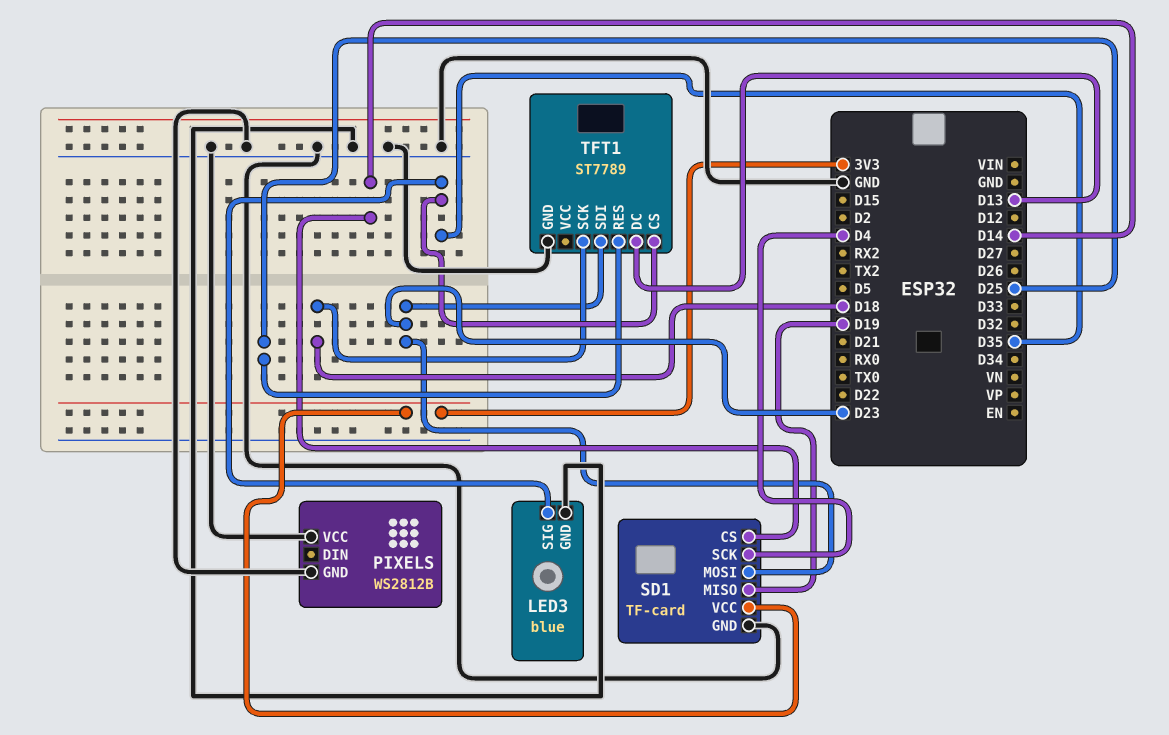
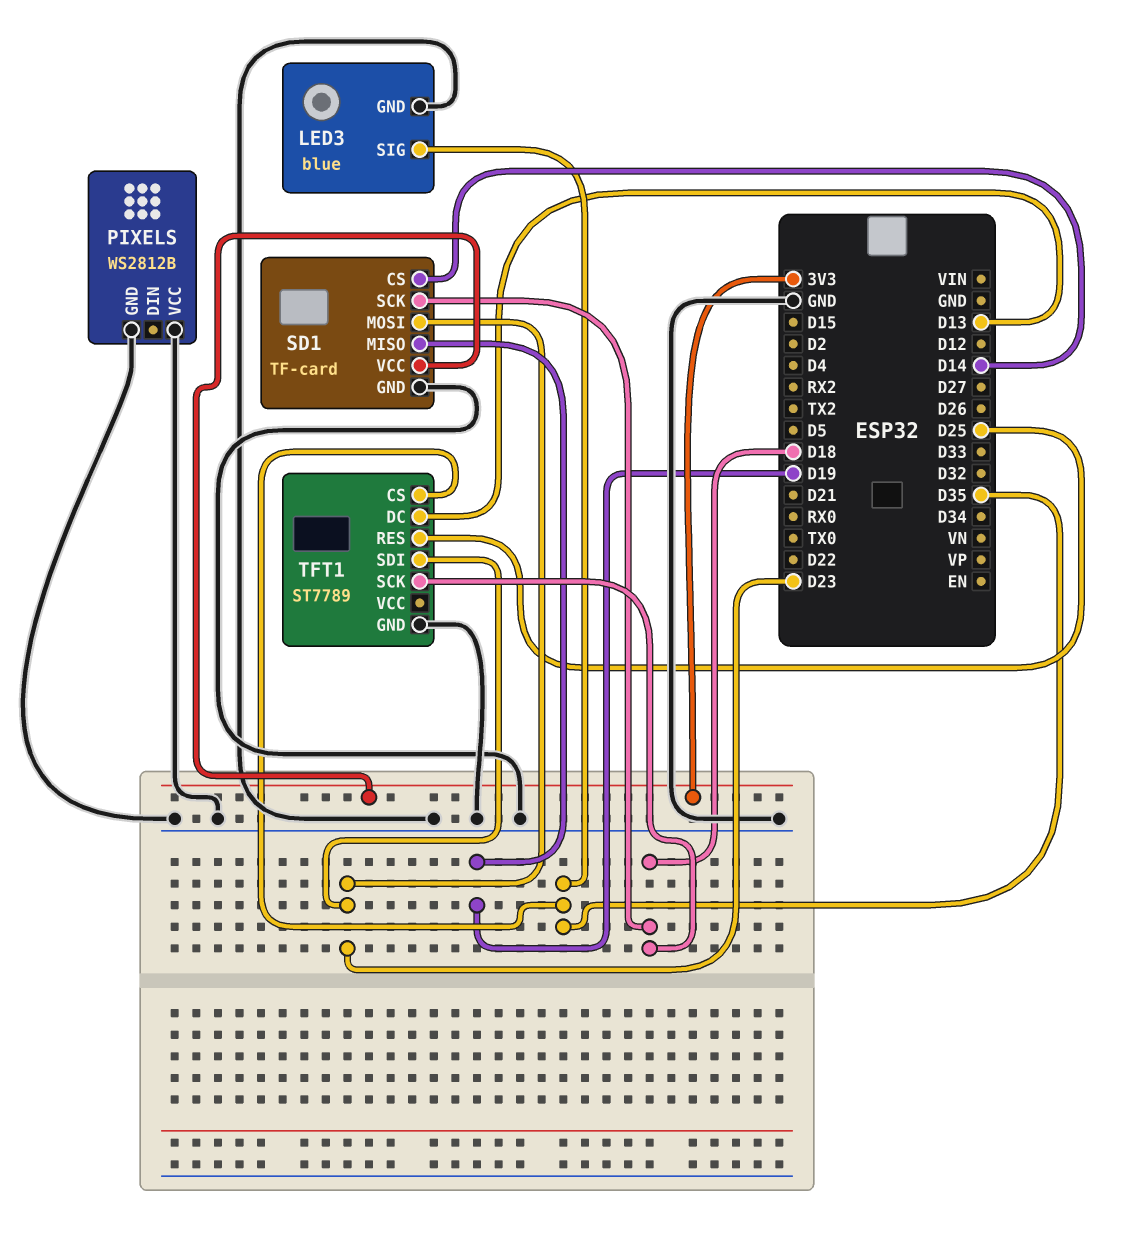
SD1 pin SCK: D4 -> D18

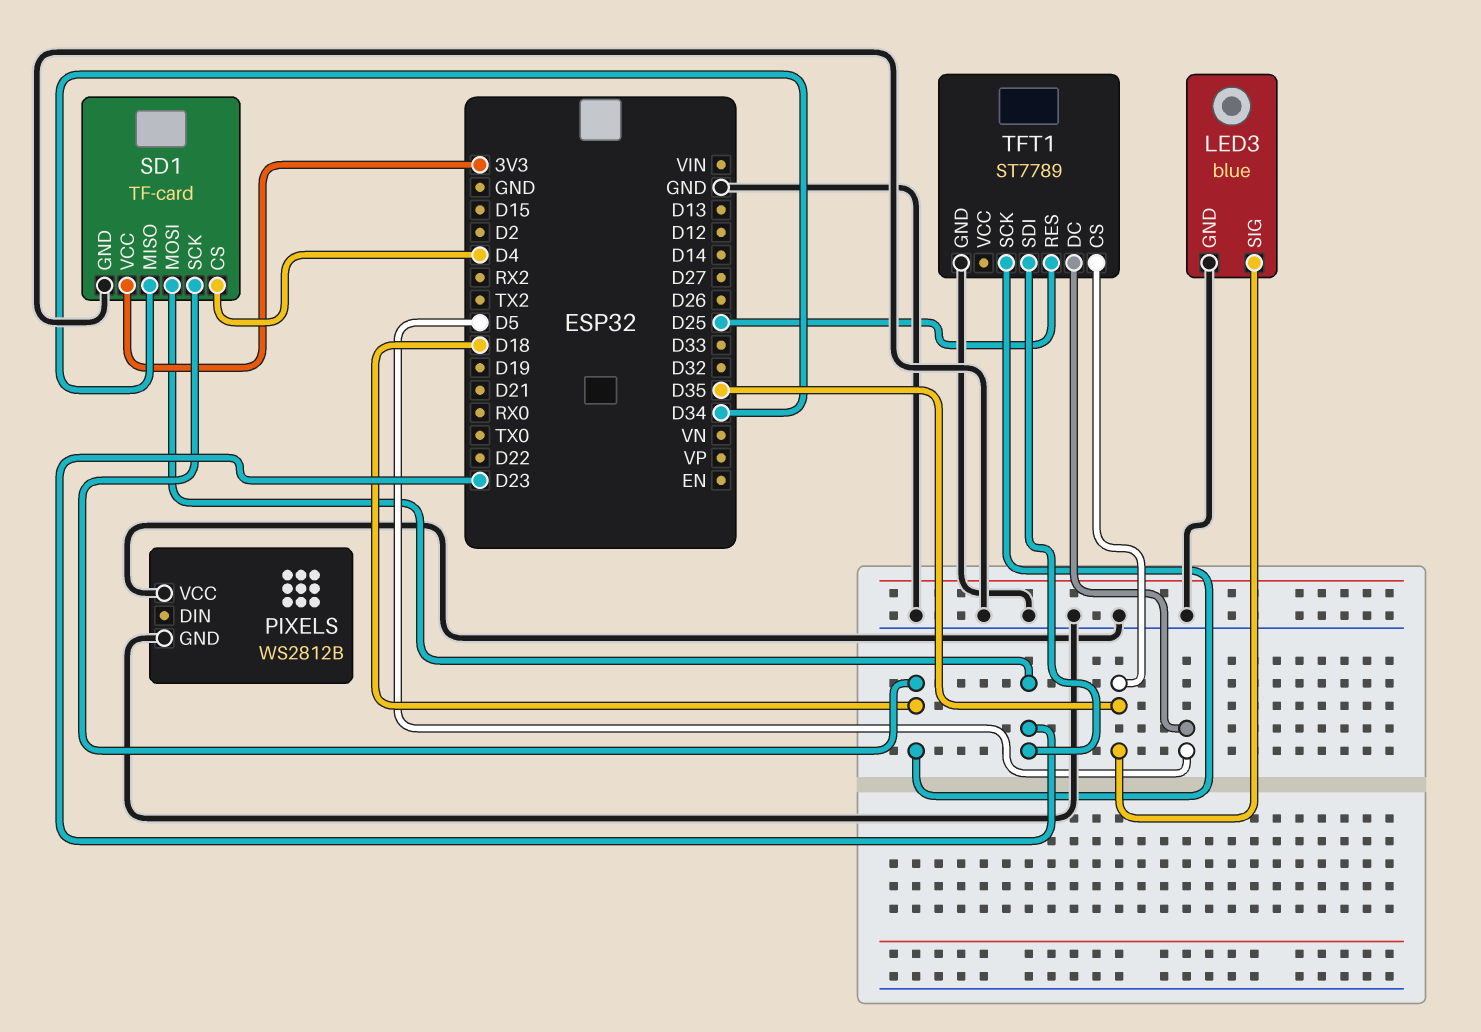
SD1 pin CS: D14 -> D4
SD1 pin MISO: D19 -> D34
TFT1 pin DC: D13 -> D5

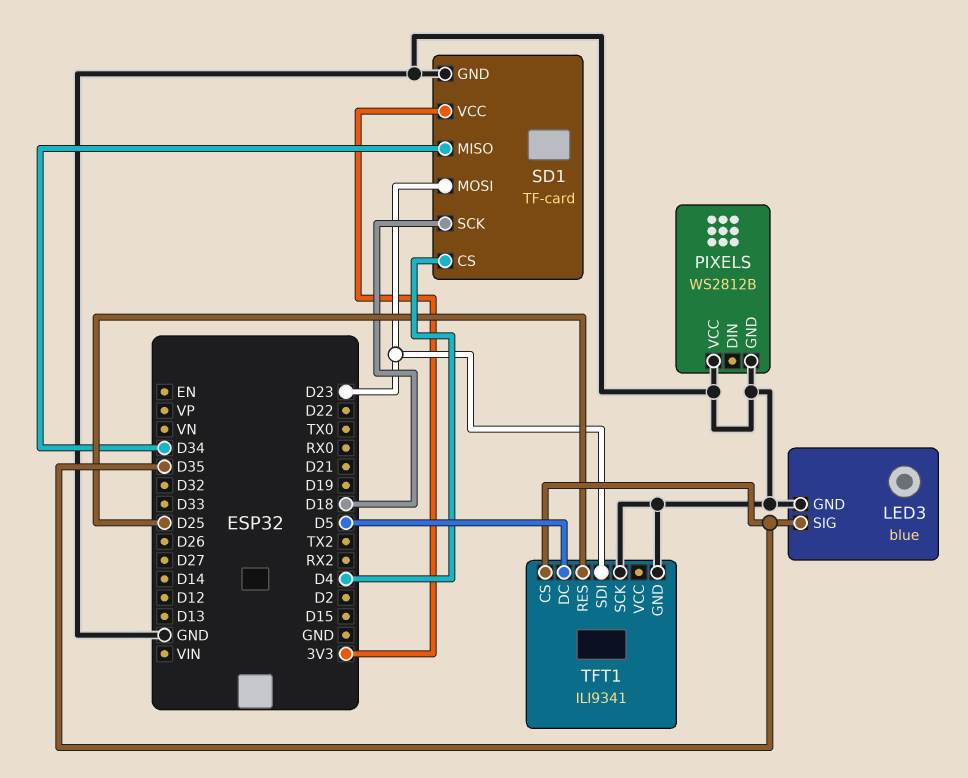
TFT1: ST7789 -> ILI9341
TFT1 pin SCK: D18 -> GND

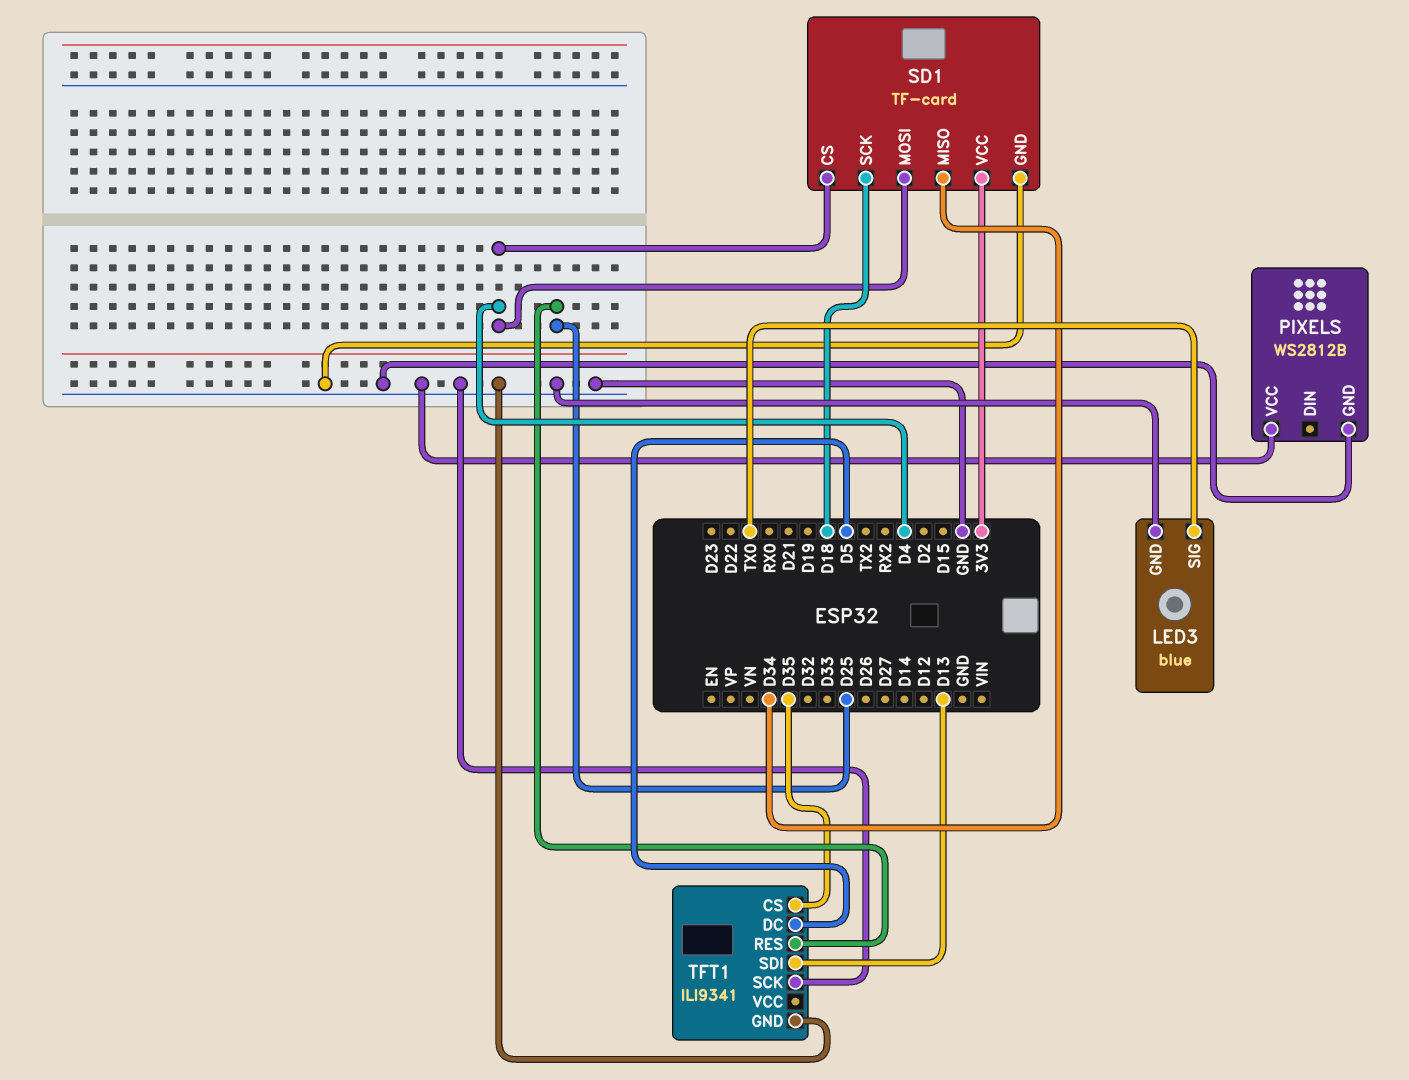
LED3 pin SIG: D35 -> TX0
SD1 pin MOSI: D23 -> D4
TFT1 pin SDI: D23 -> D13

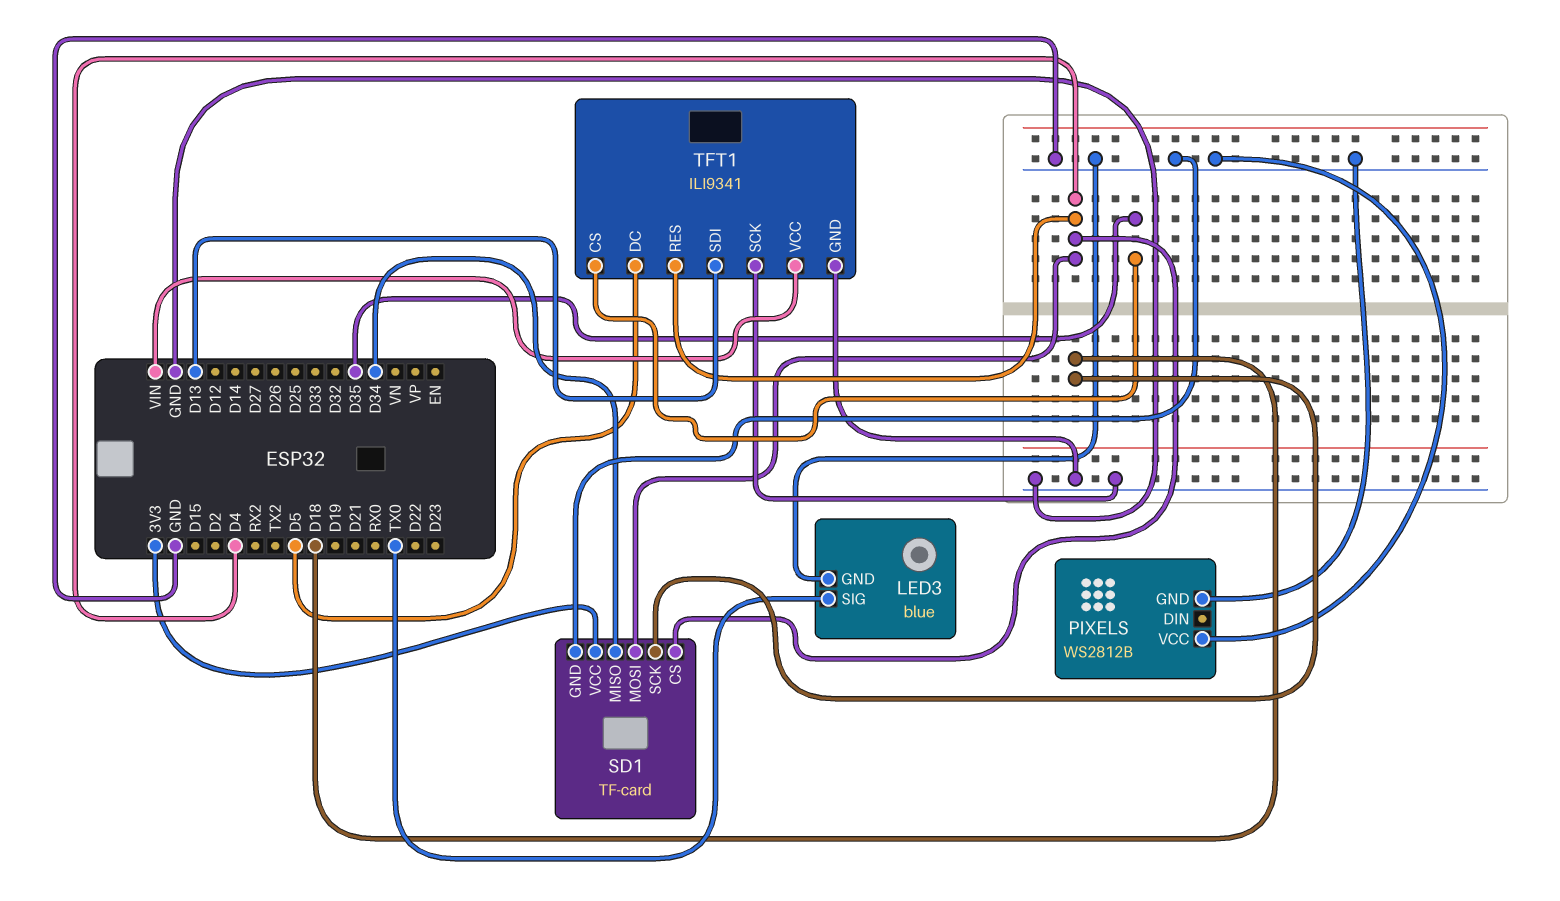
TFT1 pin RES: D25 -> D4
TFT1 pin VCC: none -> VIN

